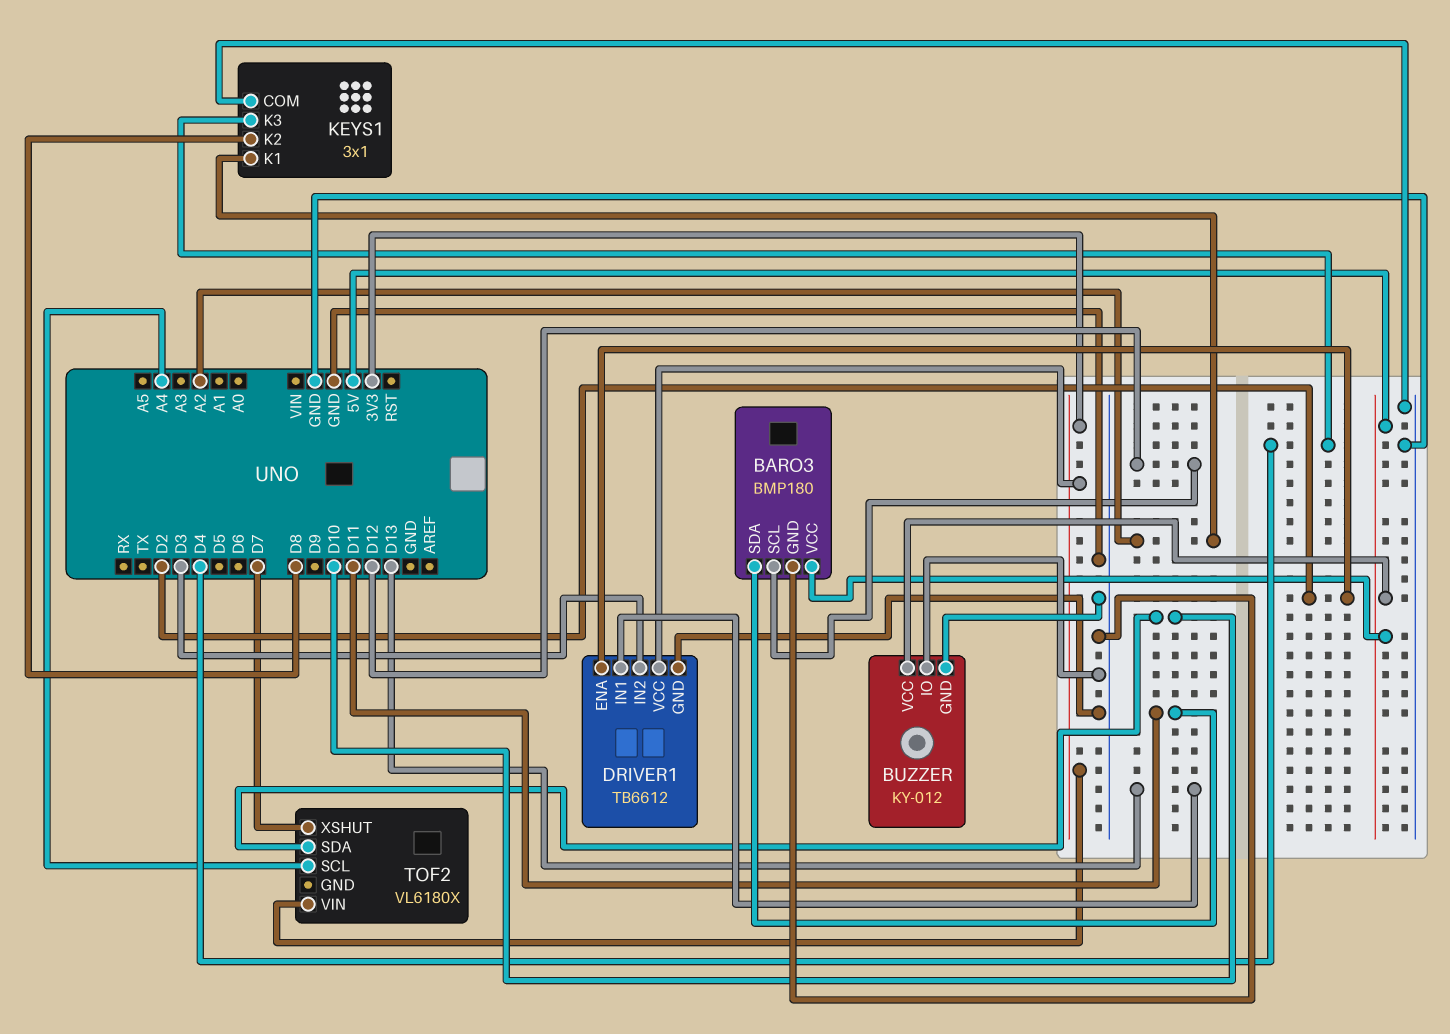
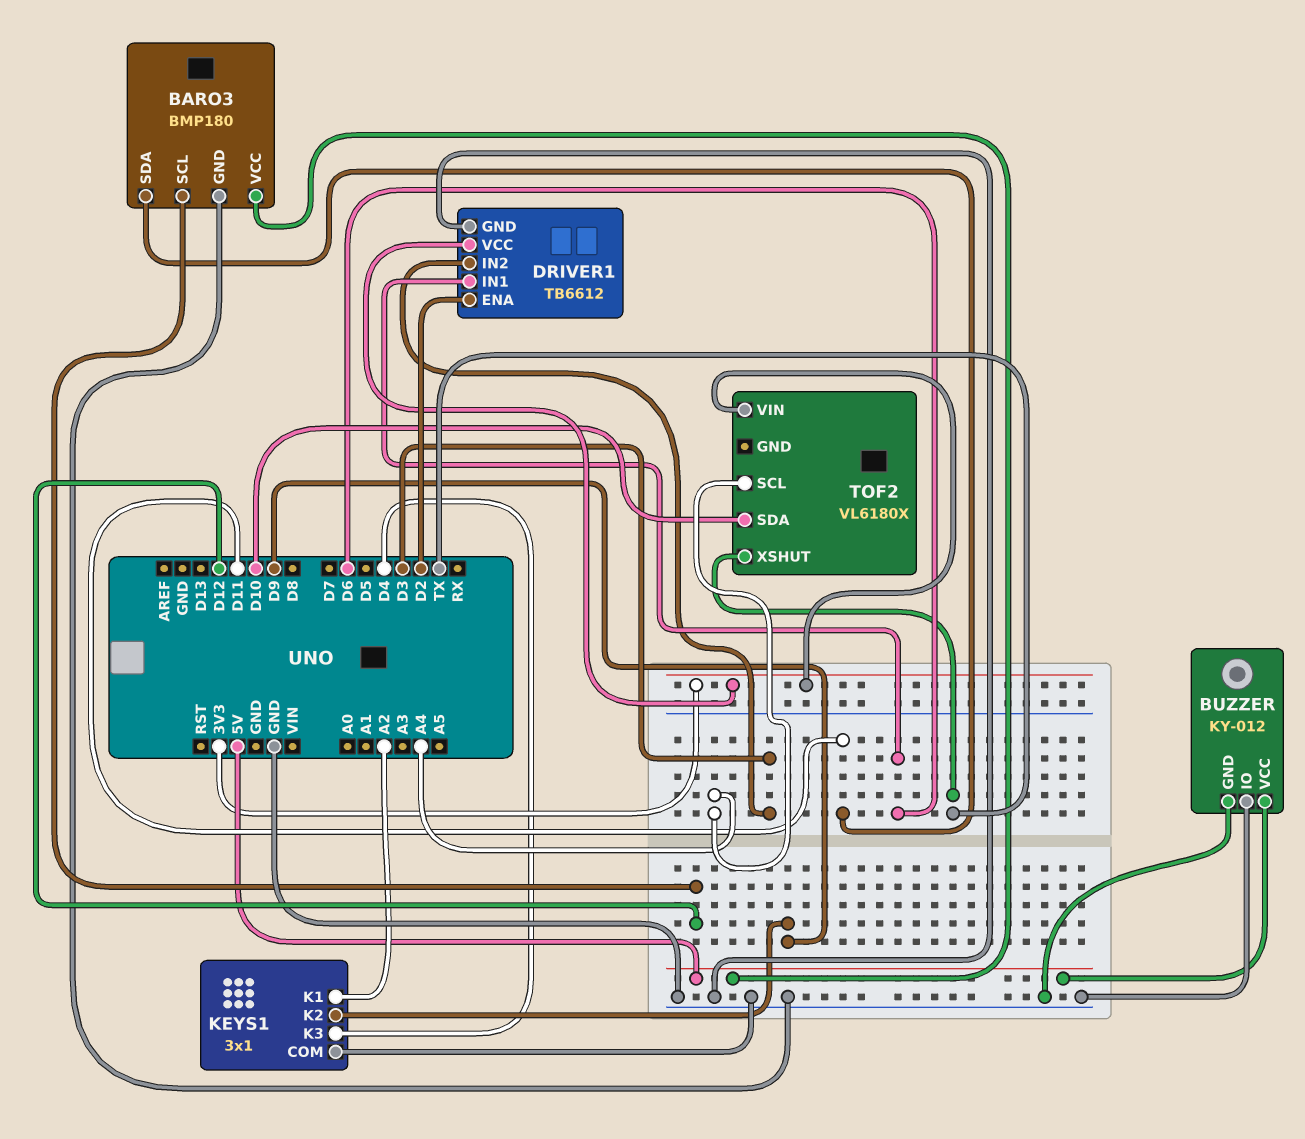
DRIVER1 pin IN1: D13 -> D6
KEYS1 pin K2: D8 -> D9
TOF2 pin XSHUT: D7 -> TX

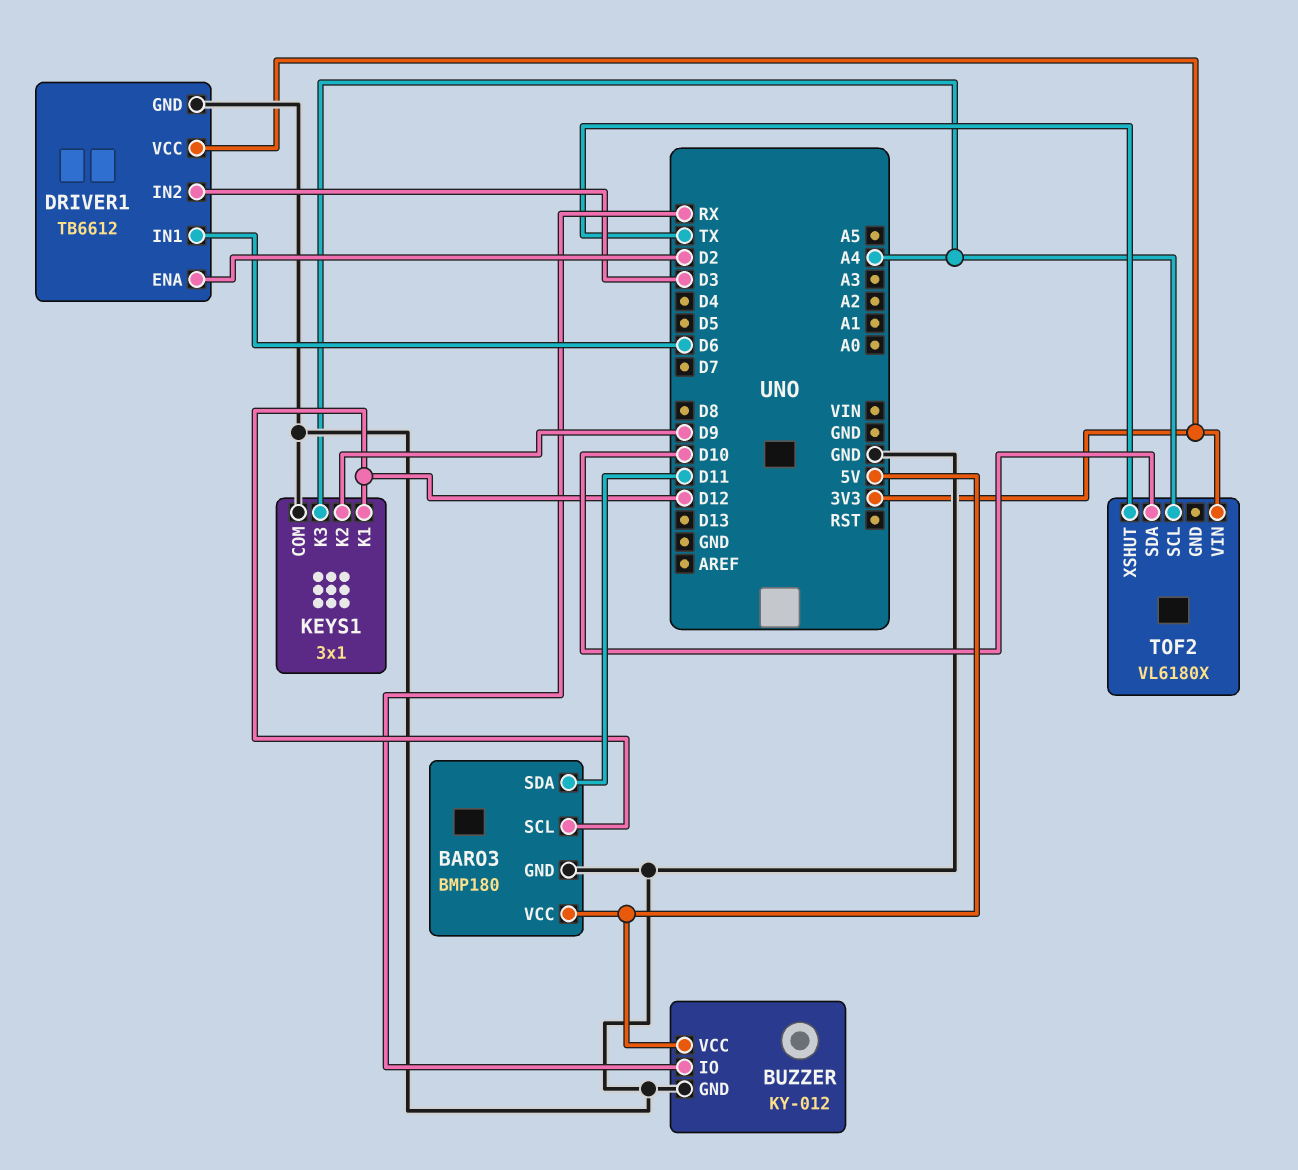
BUZZER pin IO: GND -> RX
KEYS1 pin K1: A2 -> D12
KEYS1 pin K3: D4 -> A4

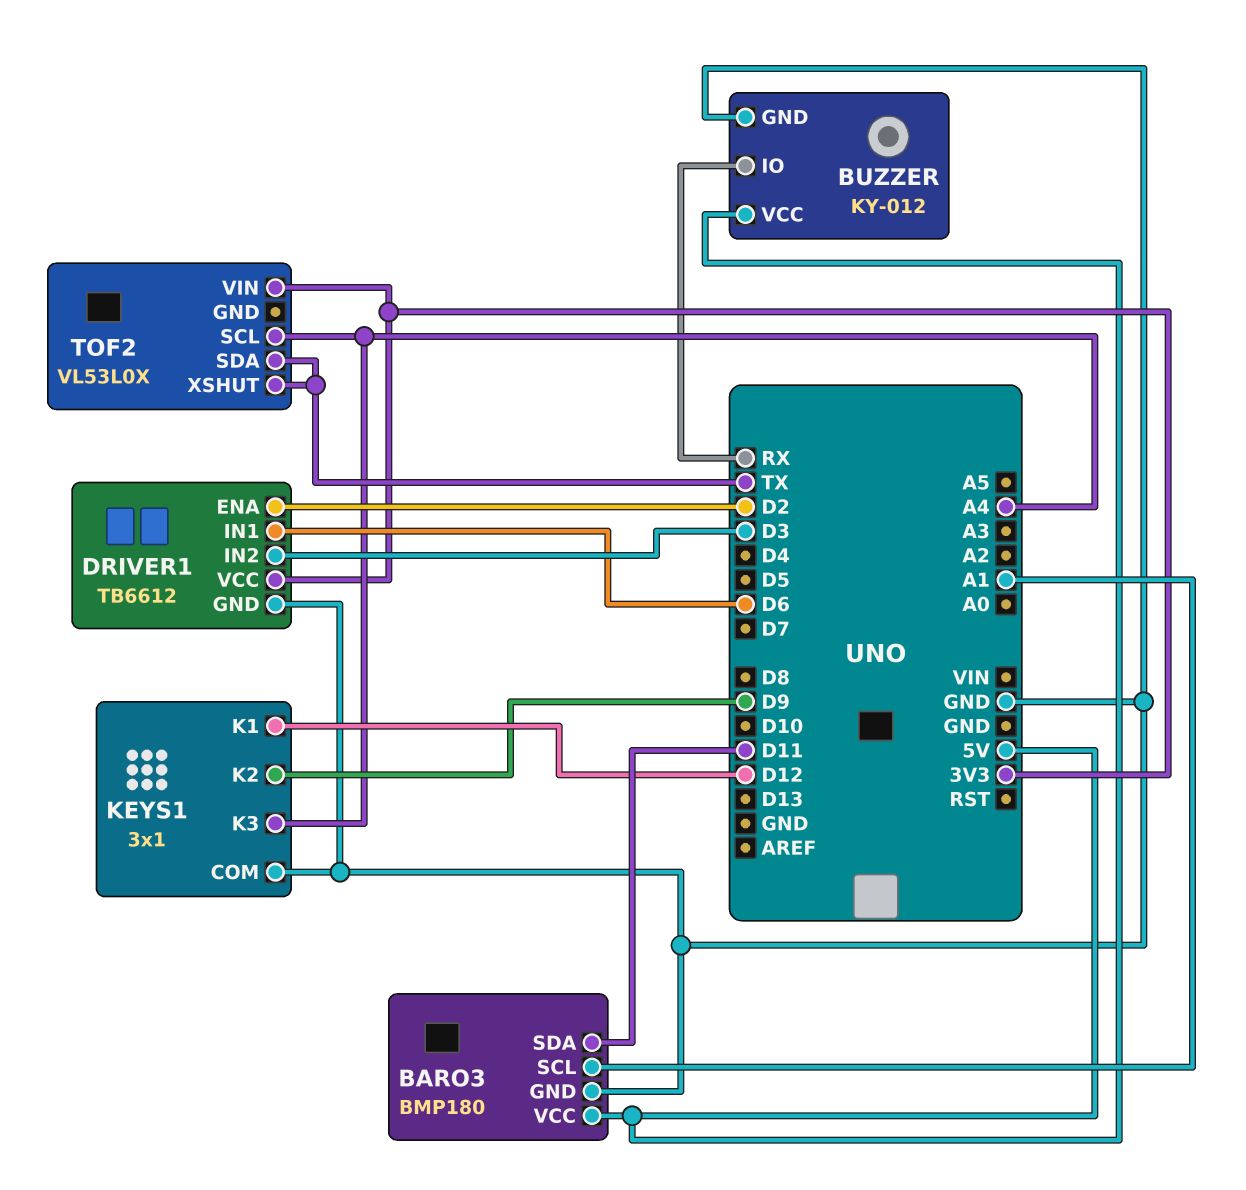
BARO3 pin SCL: D12 -> A1
TOF2: VL6180X -> VL53L0X
TOF2 pin SDA: D10 -> TX

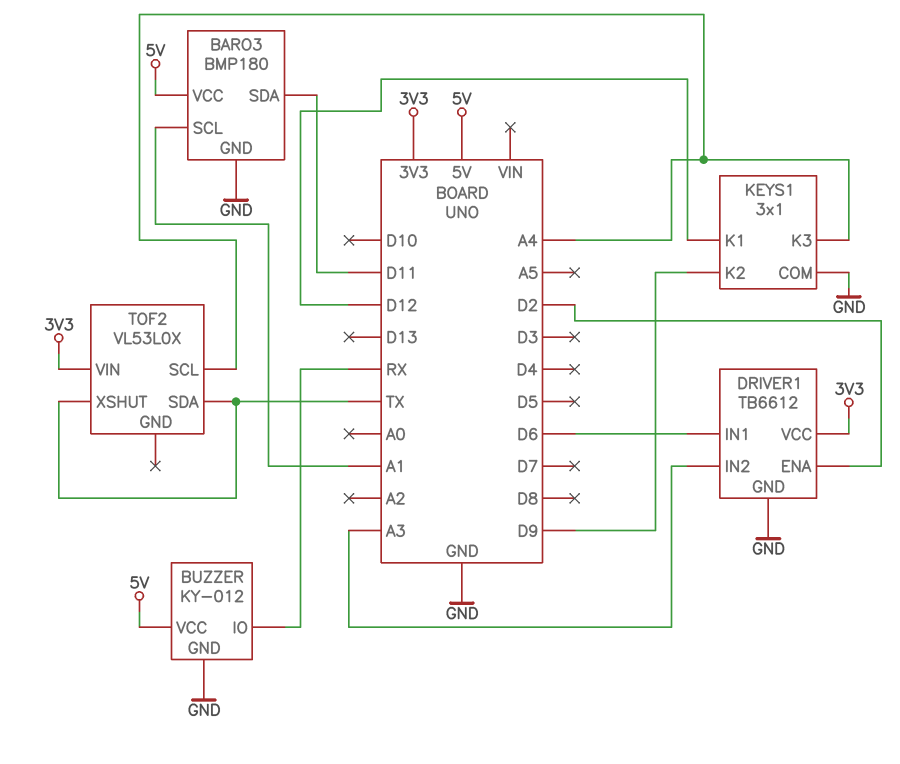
DRIVER1 pin IN2: D3 -> A3

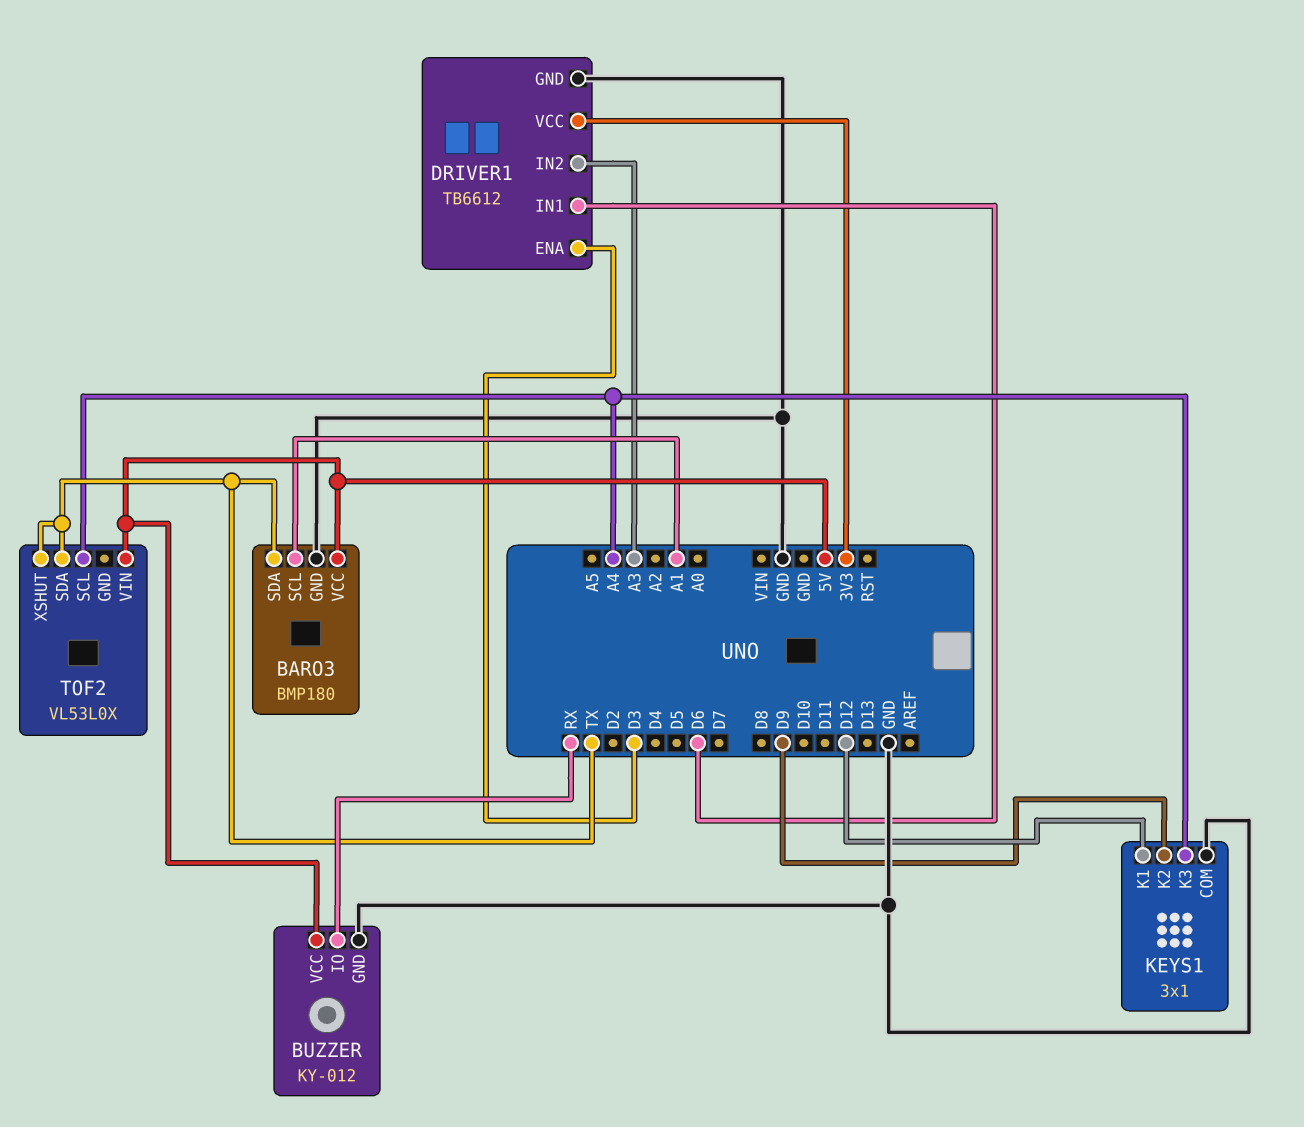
BARO3 pin SDA: D11 -> TX
DRIVER1 pin ENA: D2 -> D3
TOF2 pin VIN: 3V3 -> 5V

